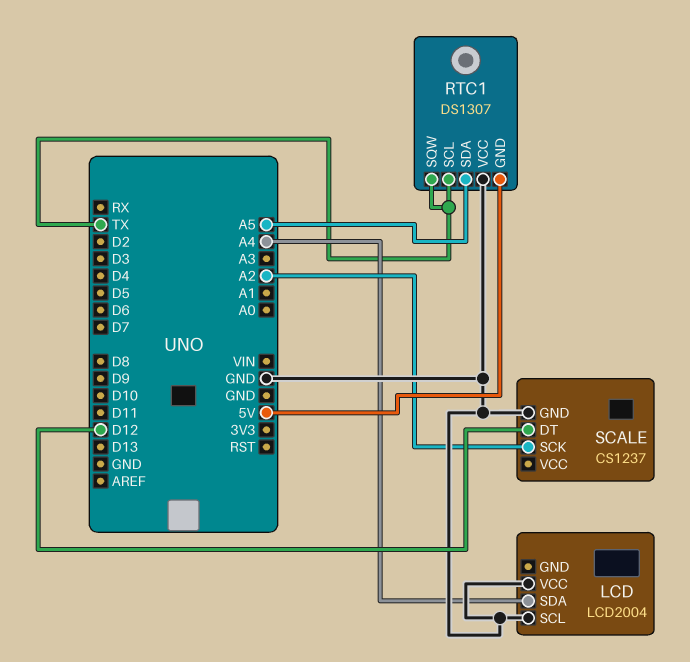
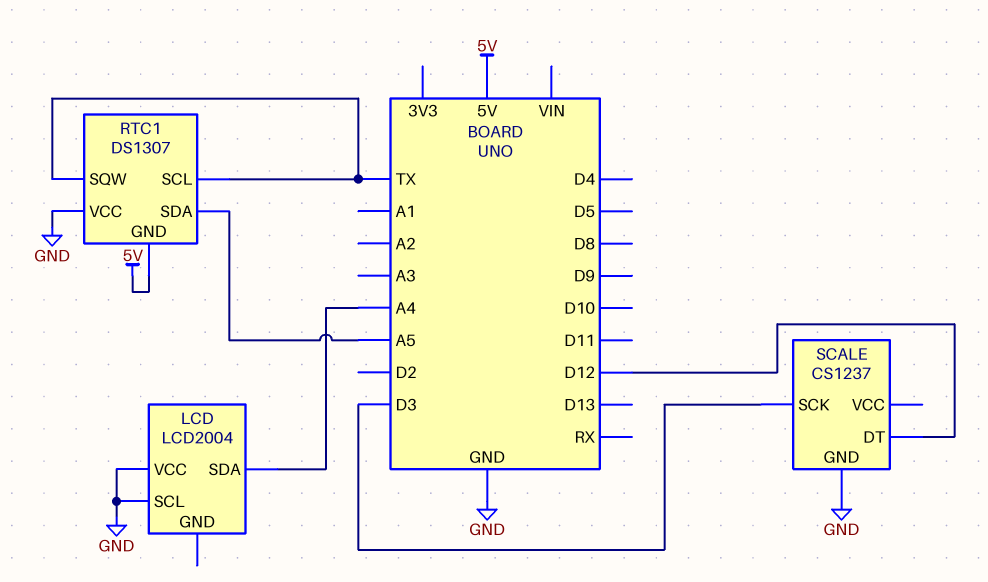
SCALE pin SCK: A2 -> D3

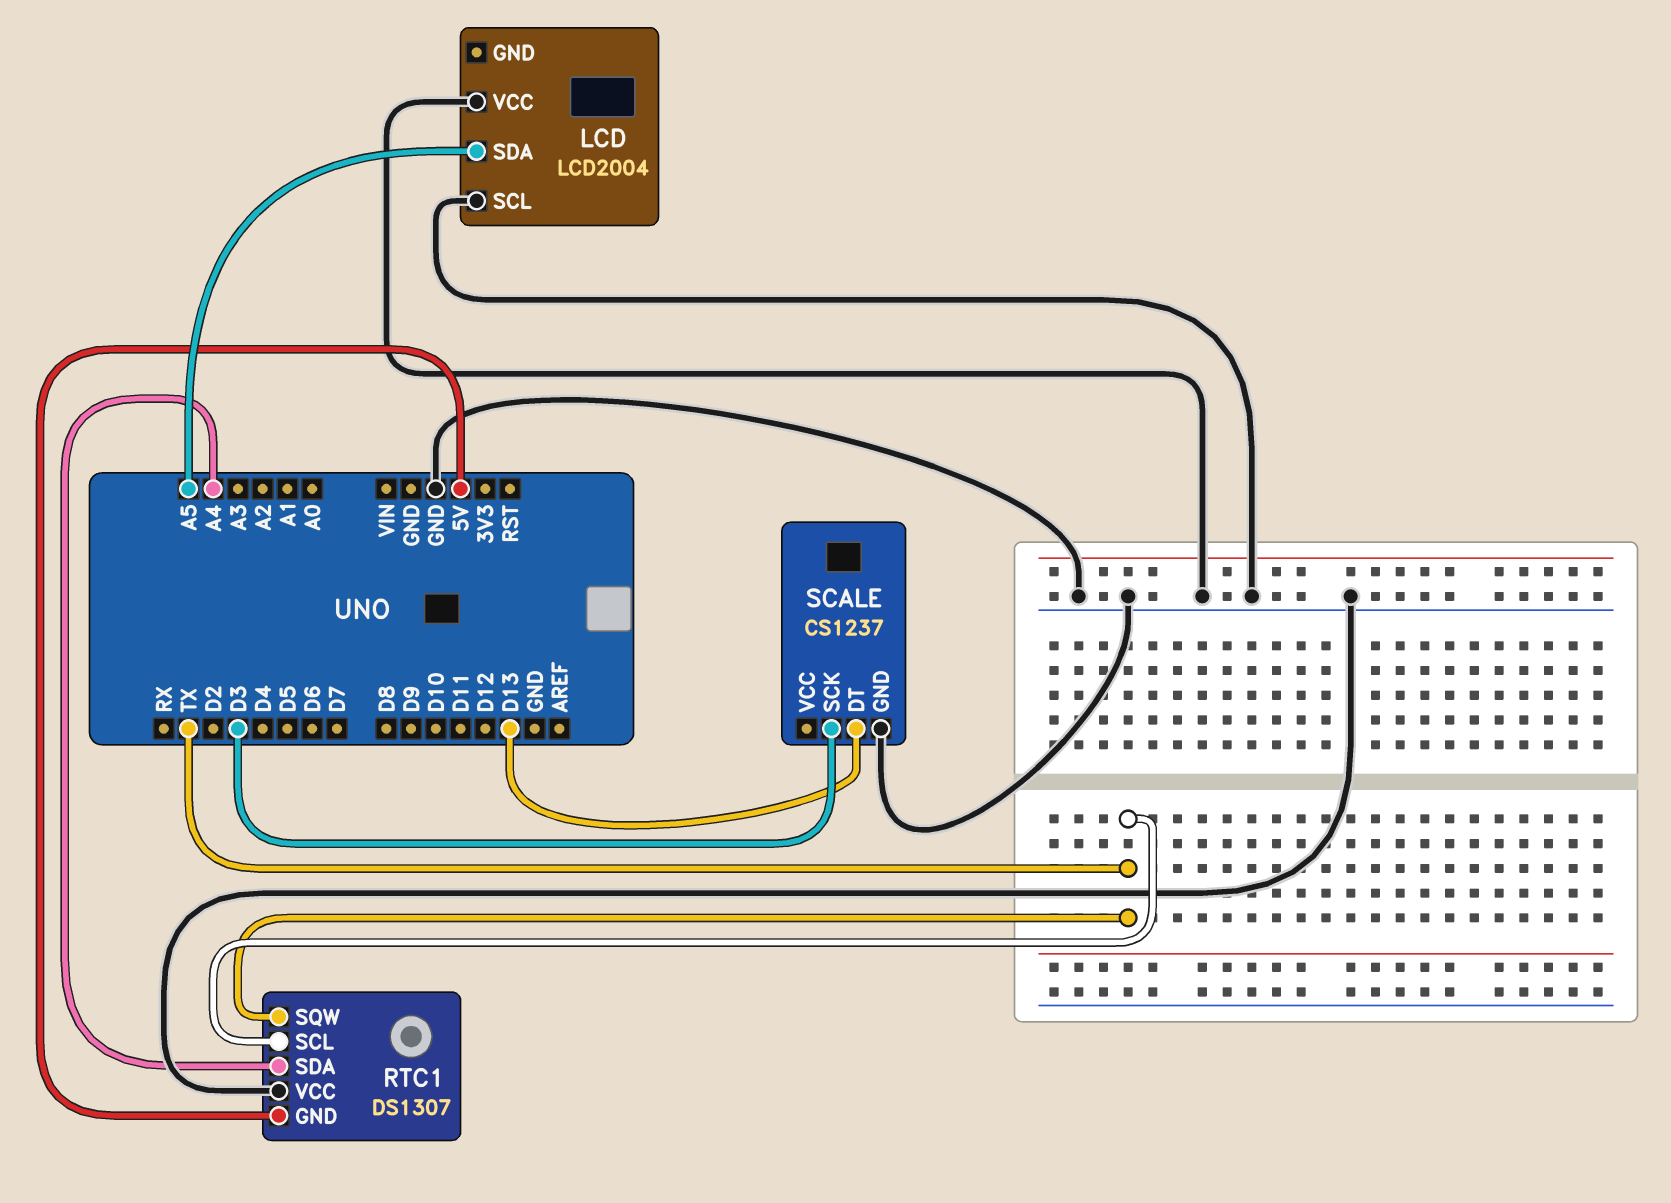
LCD pin SDA: A4 -> A5
RTC1 pin SDA: A5 -> A4
SCALE pin DT: D12 -> D13

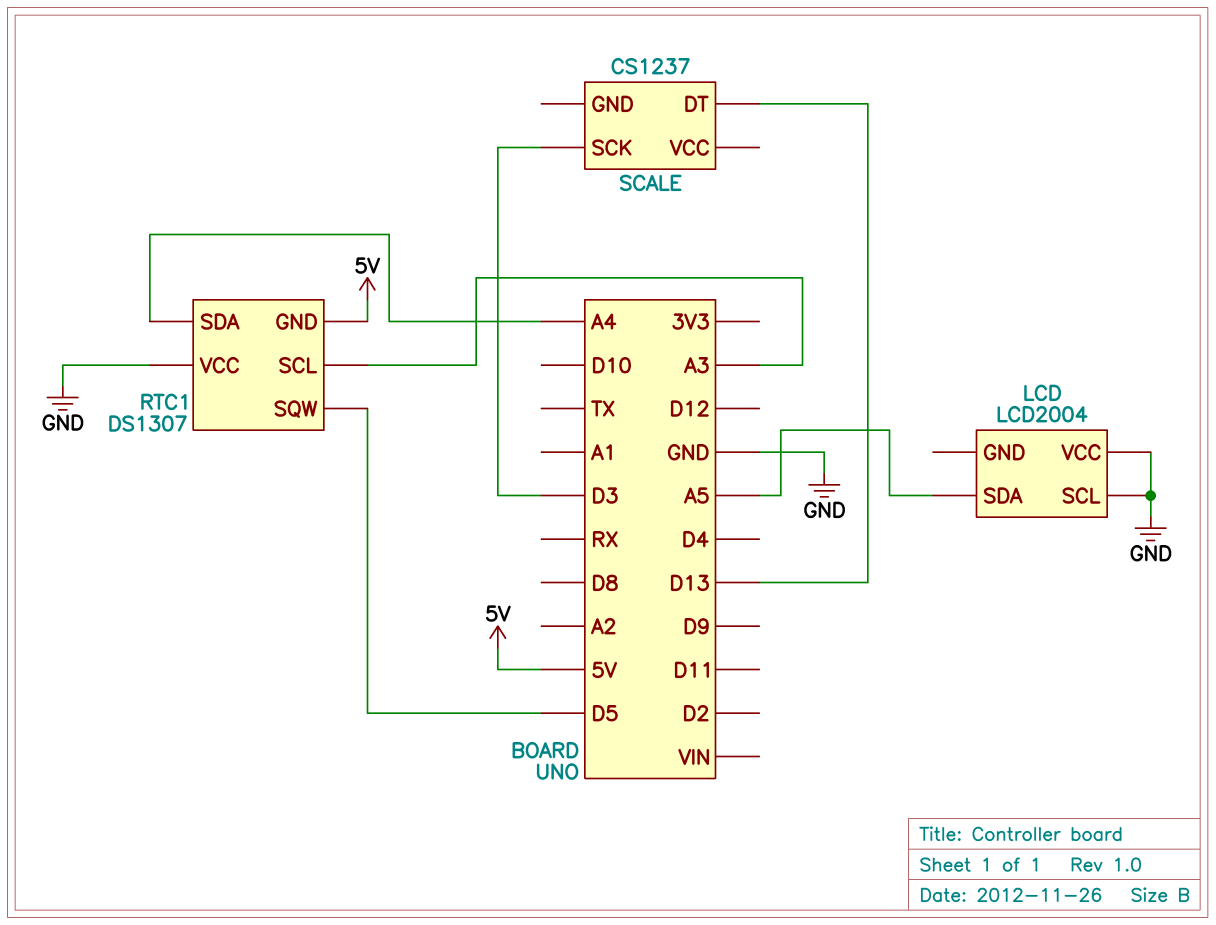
RTC1 pin SCL: TX -> A3
RTC1 pin SQW: TX -> D5
SCALE pin GND: GND -> none

